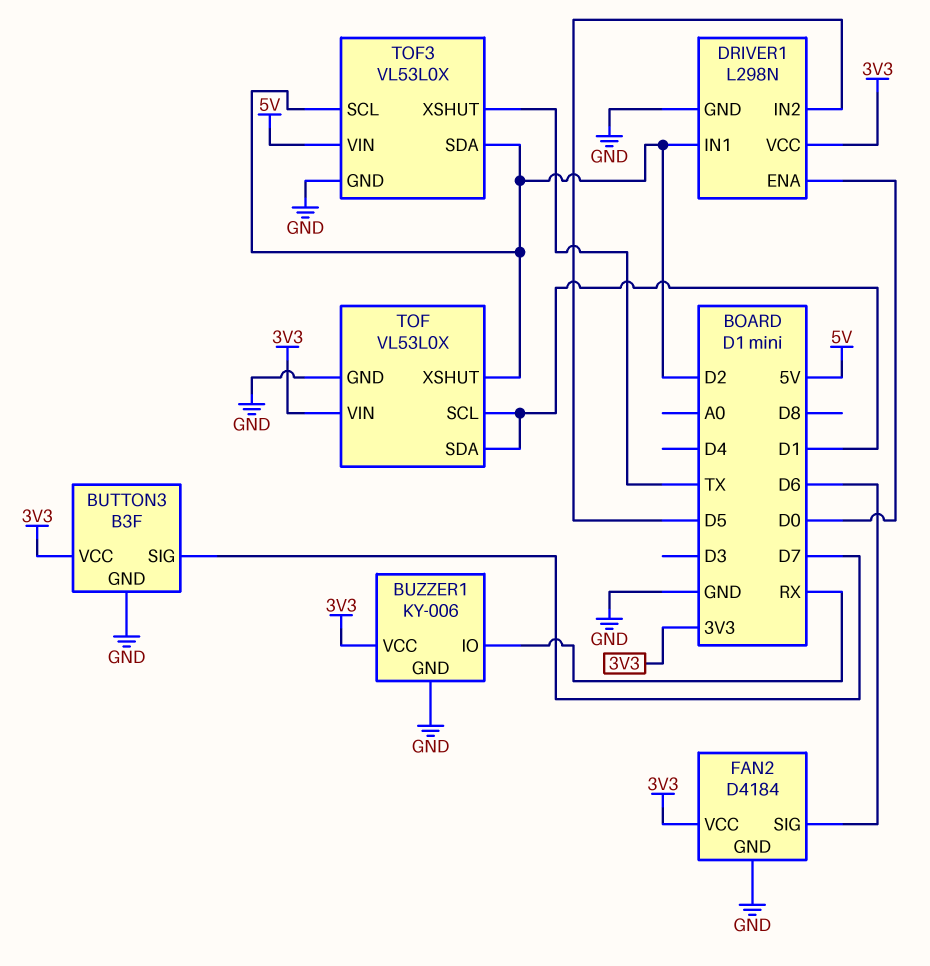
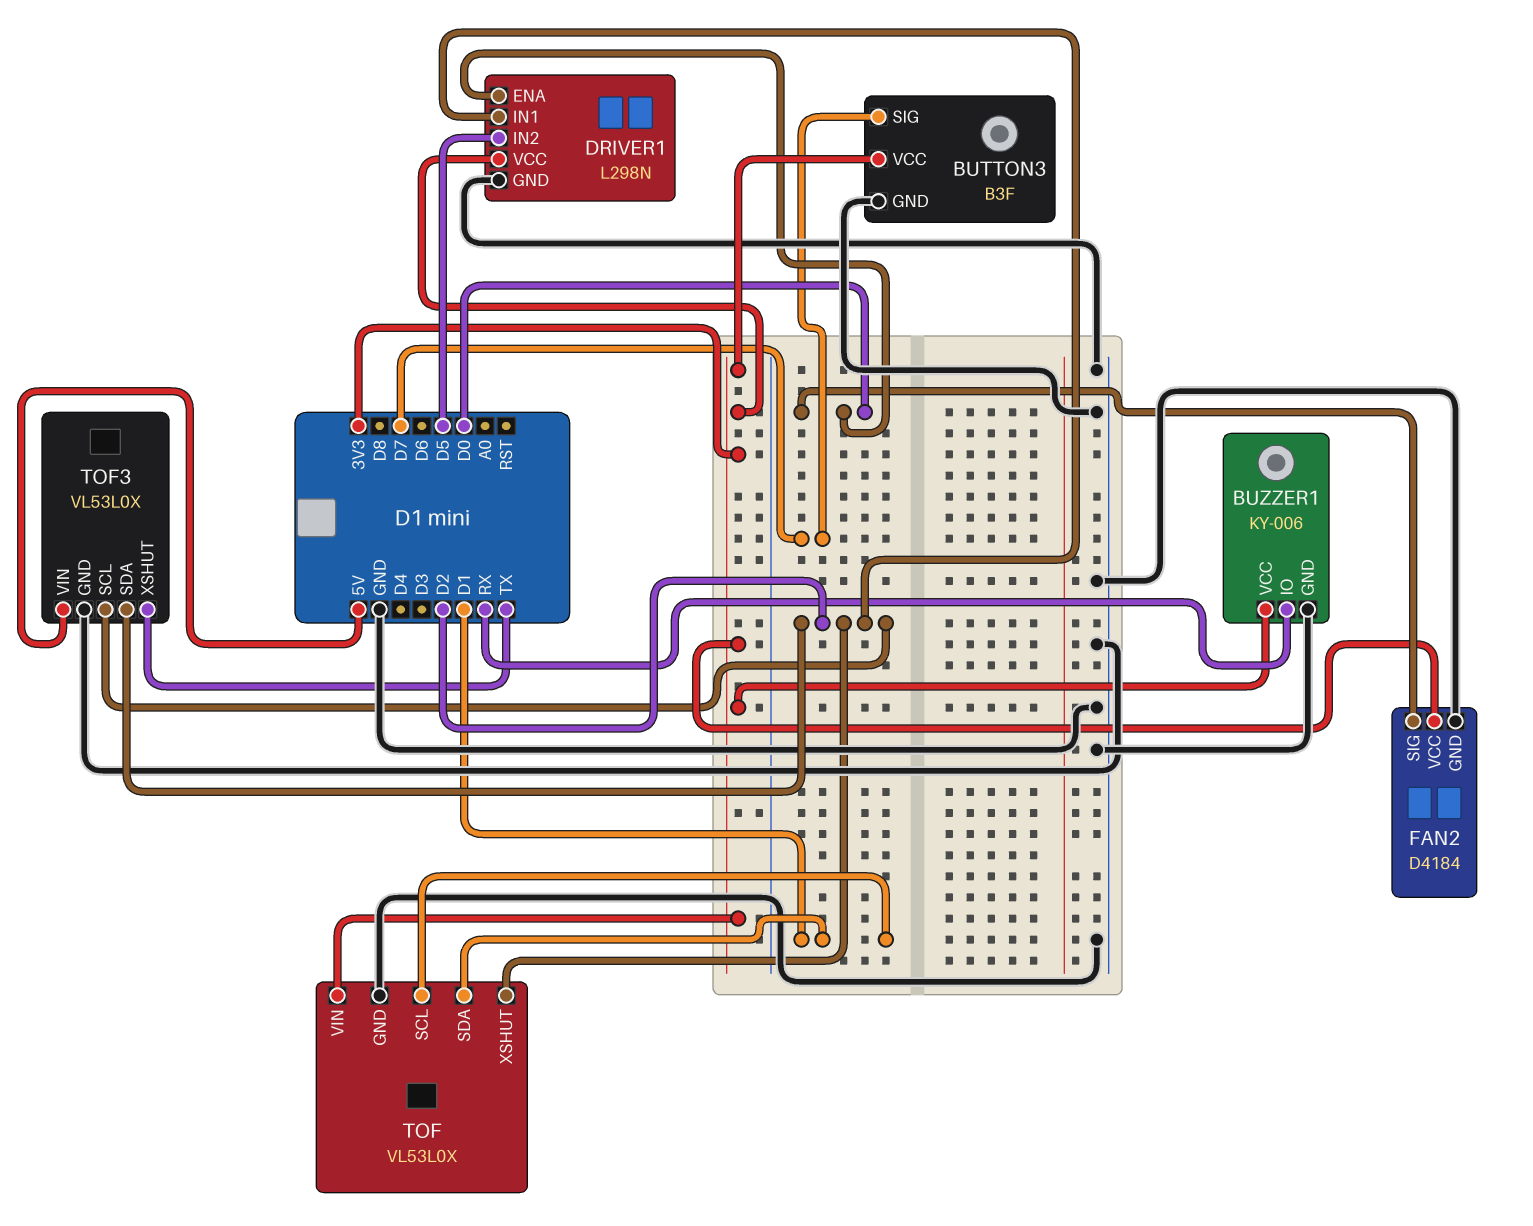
FAN2 pin SIG: D6 -> D0

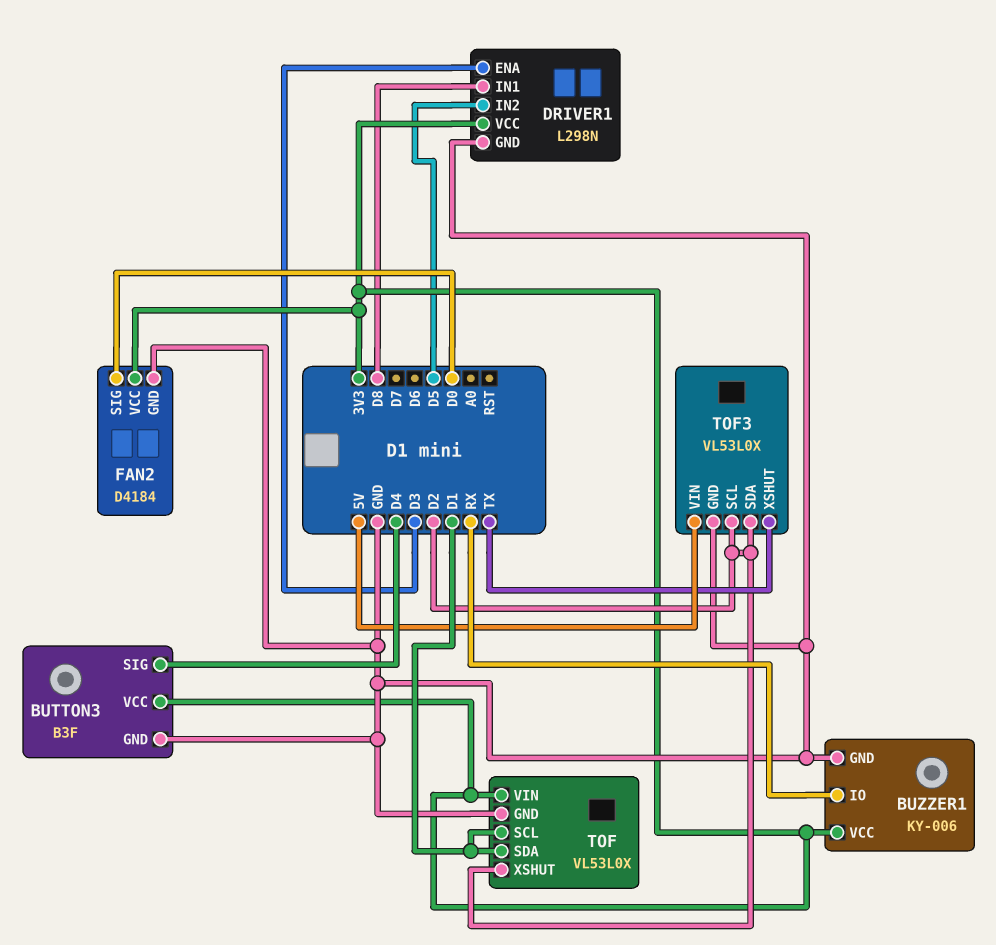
BUTTON3 pin SIG: D7 -> D4
DRIVER1 pin ENA: D0 -> D3
DRIVER1 pin IN1: D2 -> D8

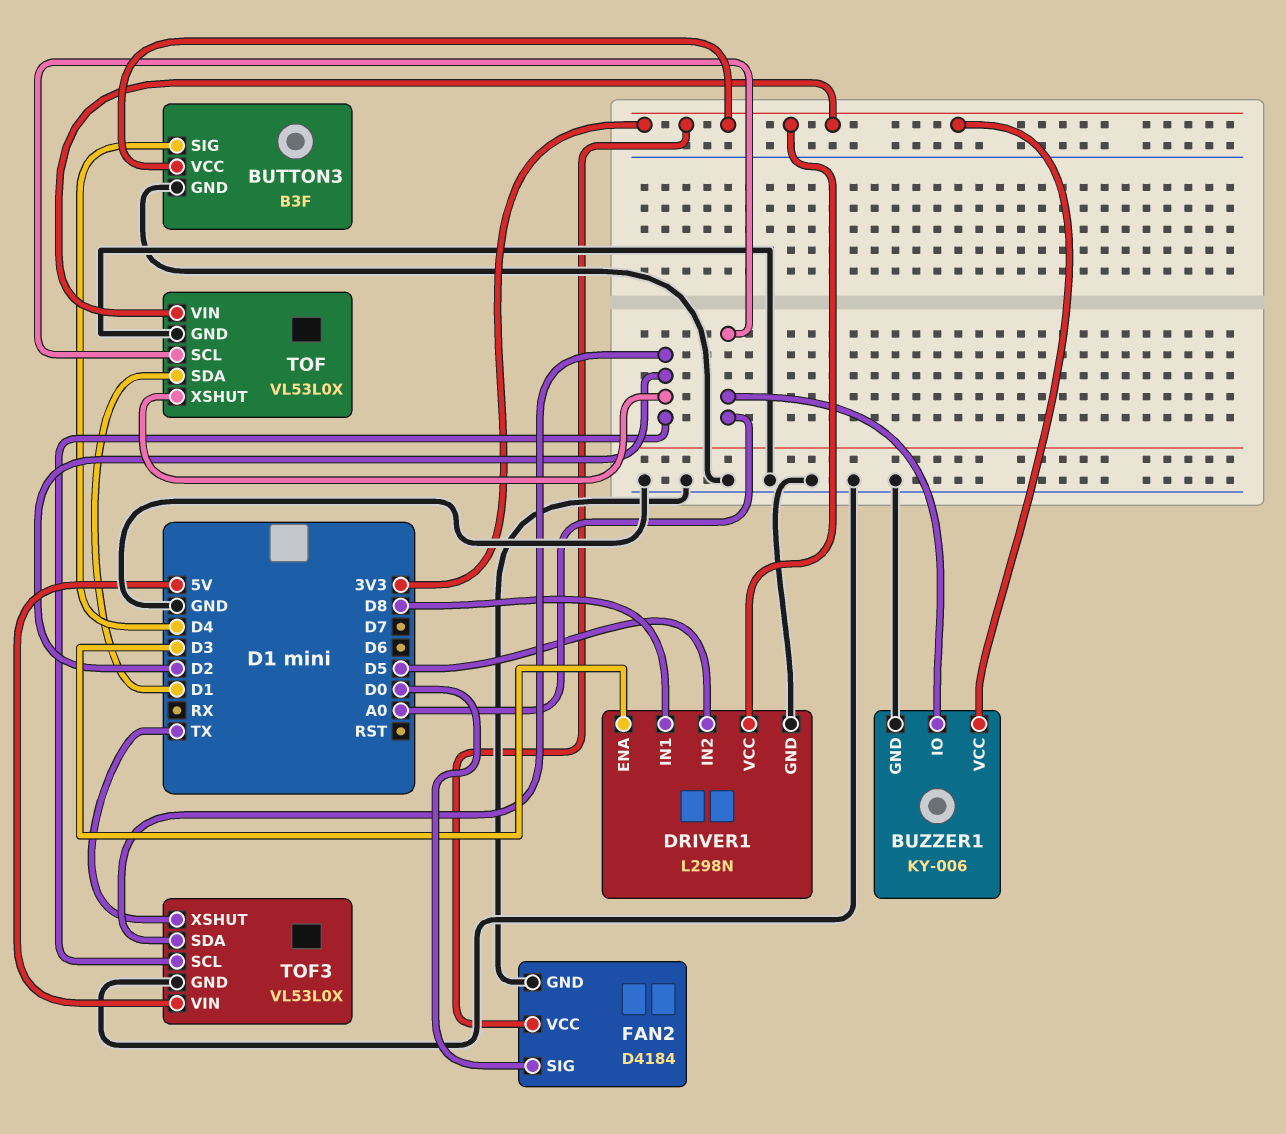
BUZZER1 pin IO: RX -> A0
TOF pin SCL: D1 -> A0

